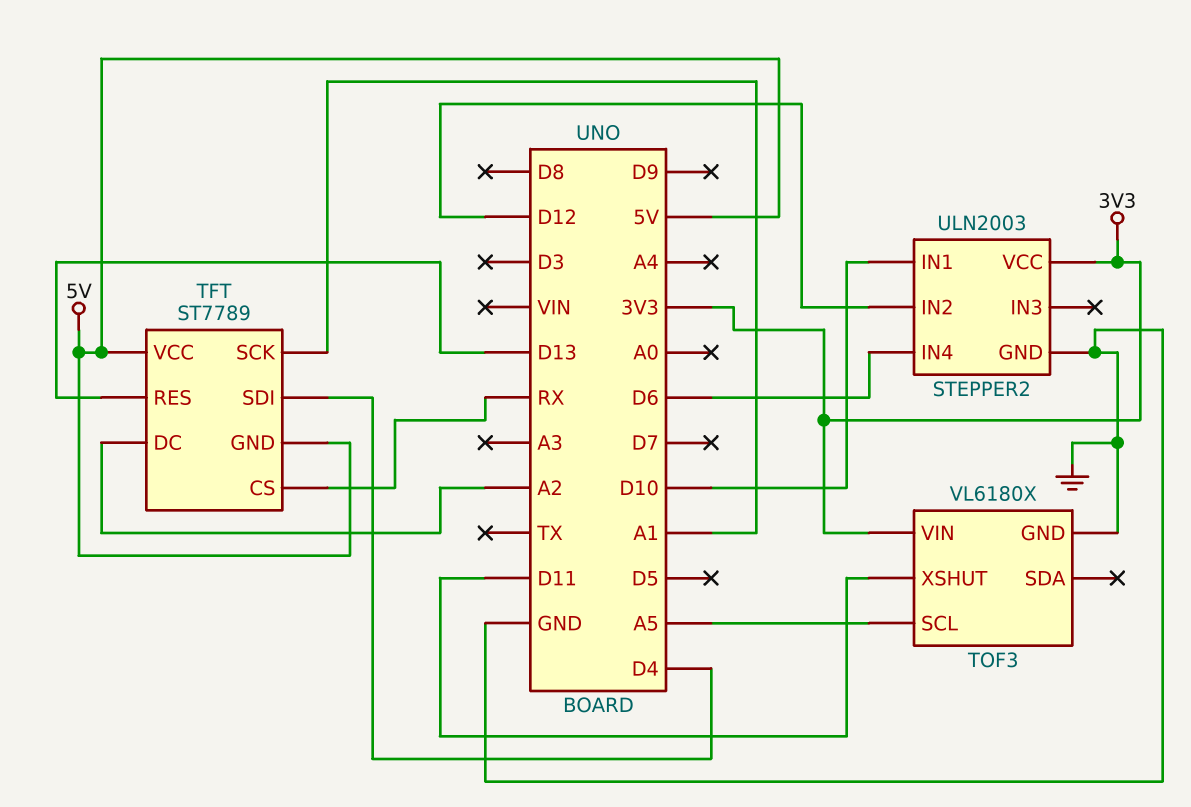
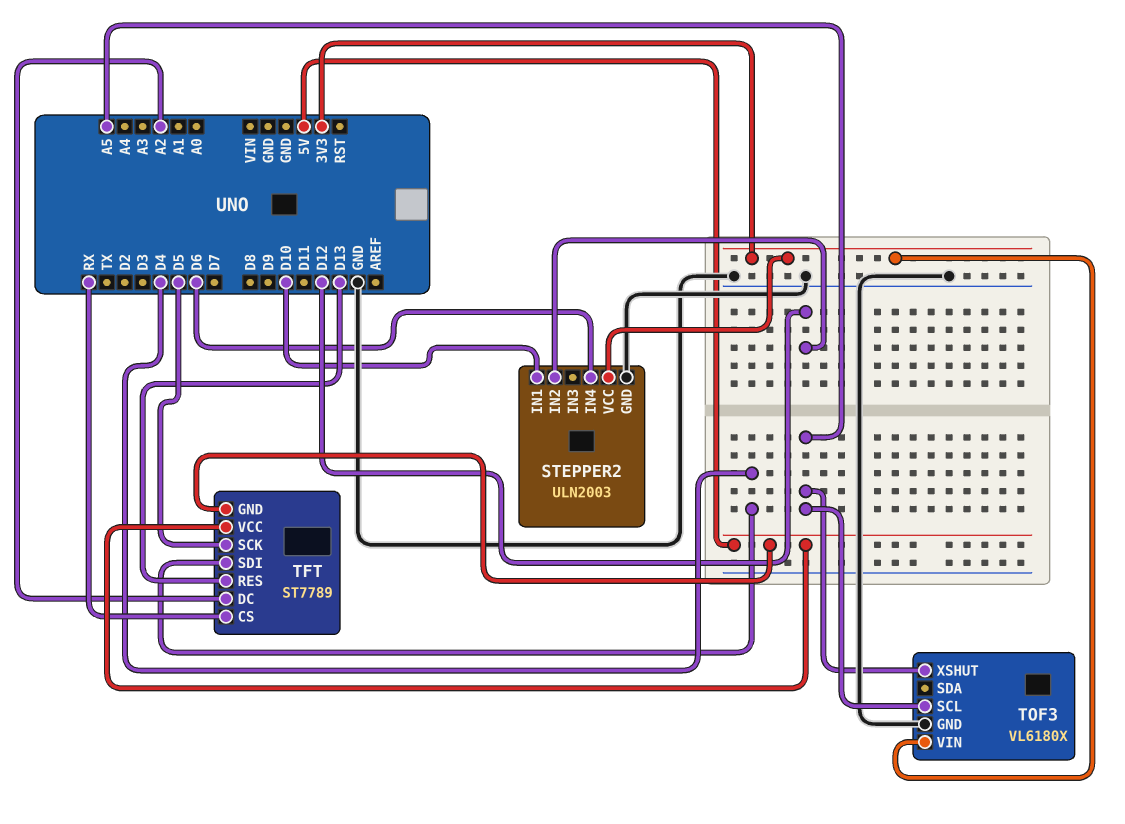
TFT pin SCK: A1 -> D5
TOF3 pin XSHUT: D11 -> A5

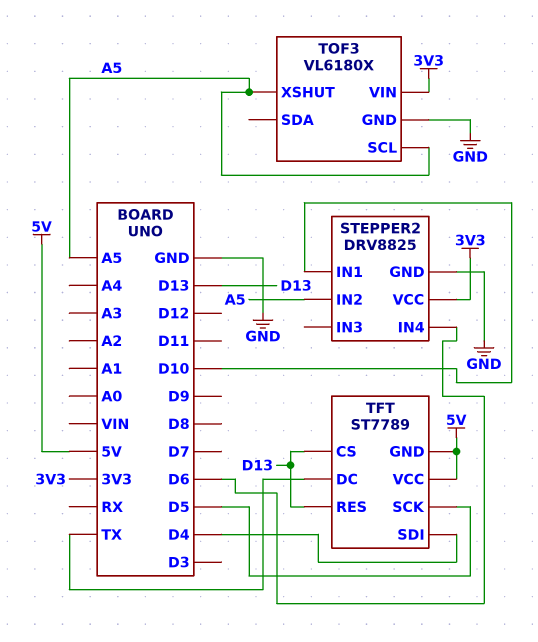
STEPPER2: ULN2003 -> DRV8825
STEPPER2 pin IN2: D12 -> A5
TFT pin CS: RX -> D13
TFT pin DC: A2 -> TX

